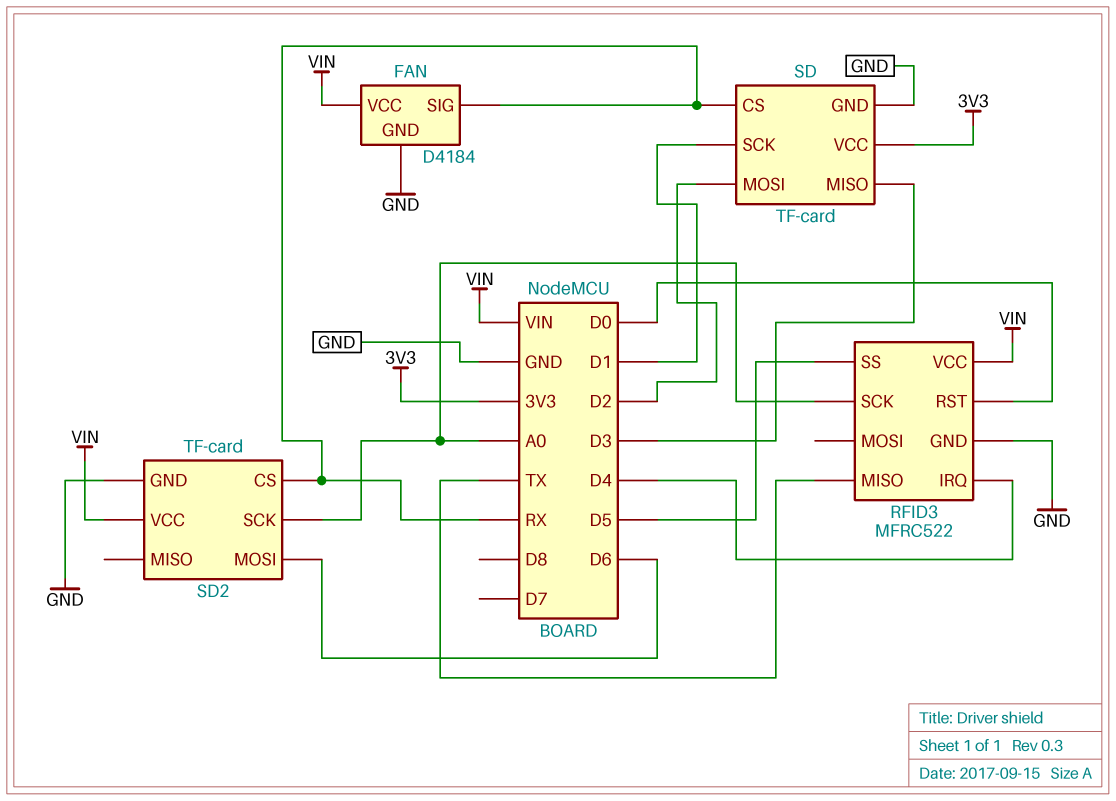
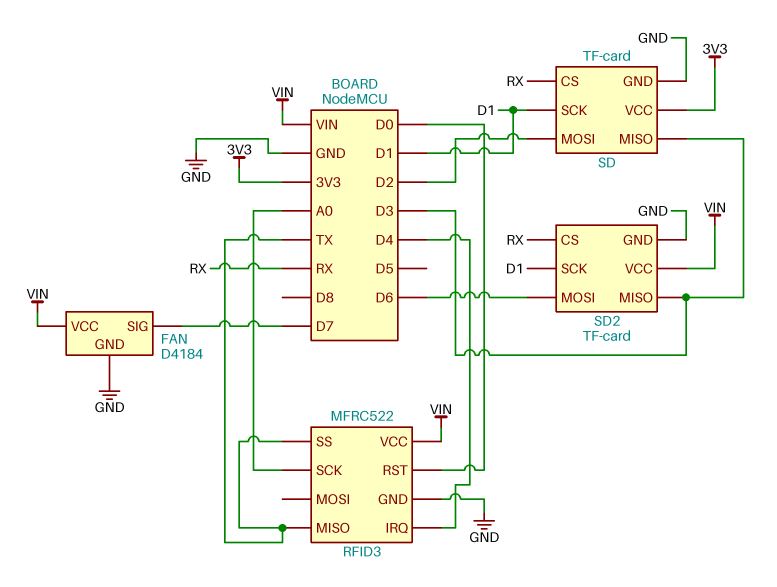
FAN pin SIG: RX -> D7
RFID3 pin SS: D5 -> TX
SD2 pin MISO: none -> D3
SD2 pin SCK: A0 -> D1

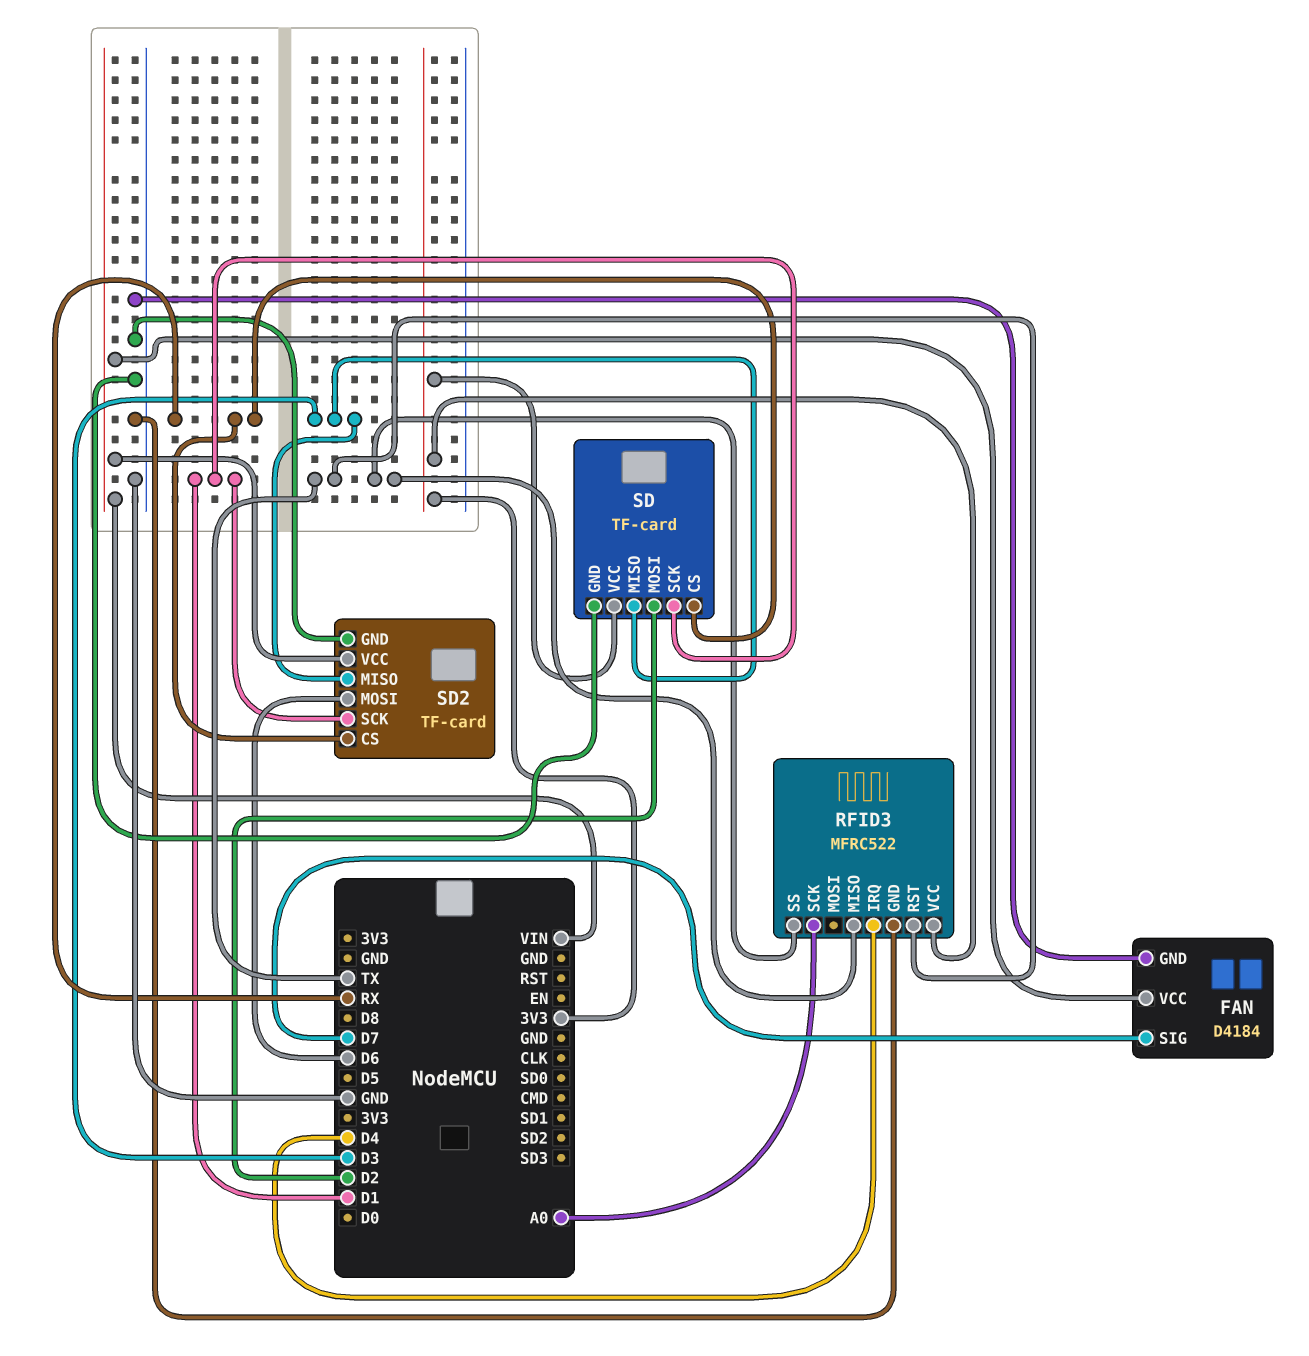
RFID3 pin RST: D0 -> TX
RFID3 pin VCC: VIN -> 3V3

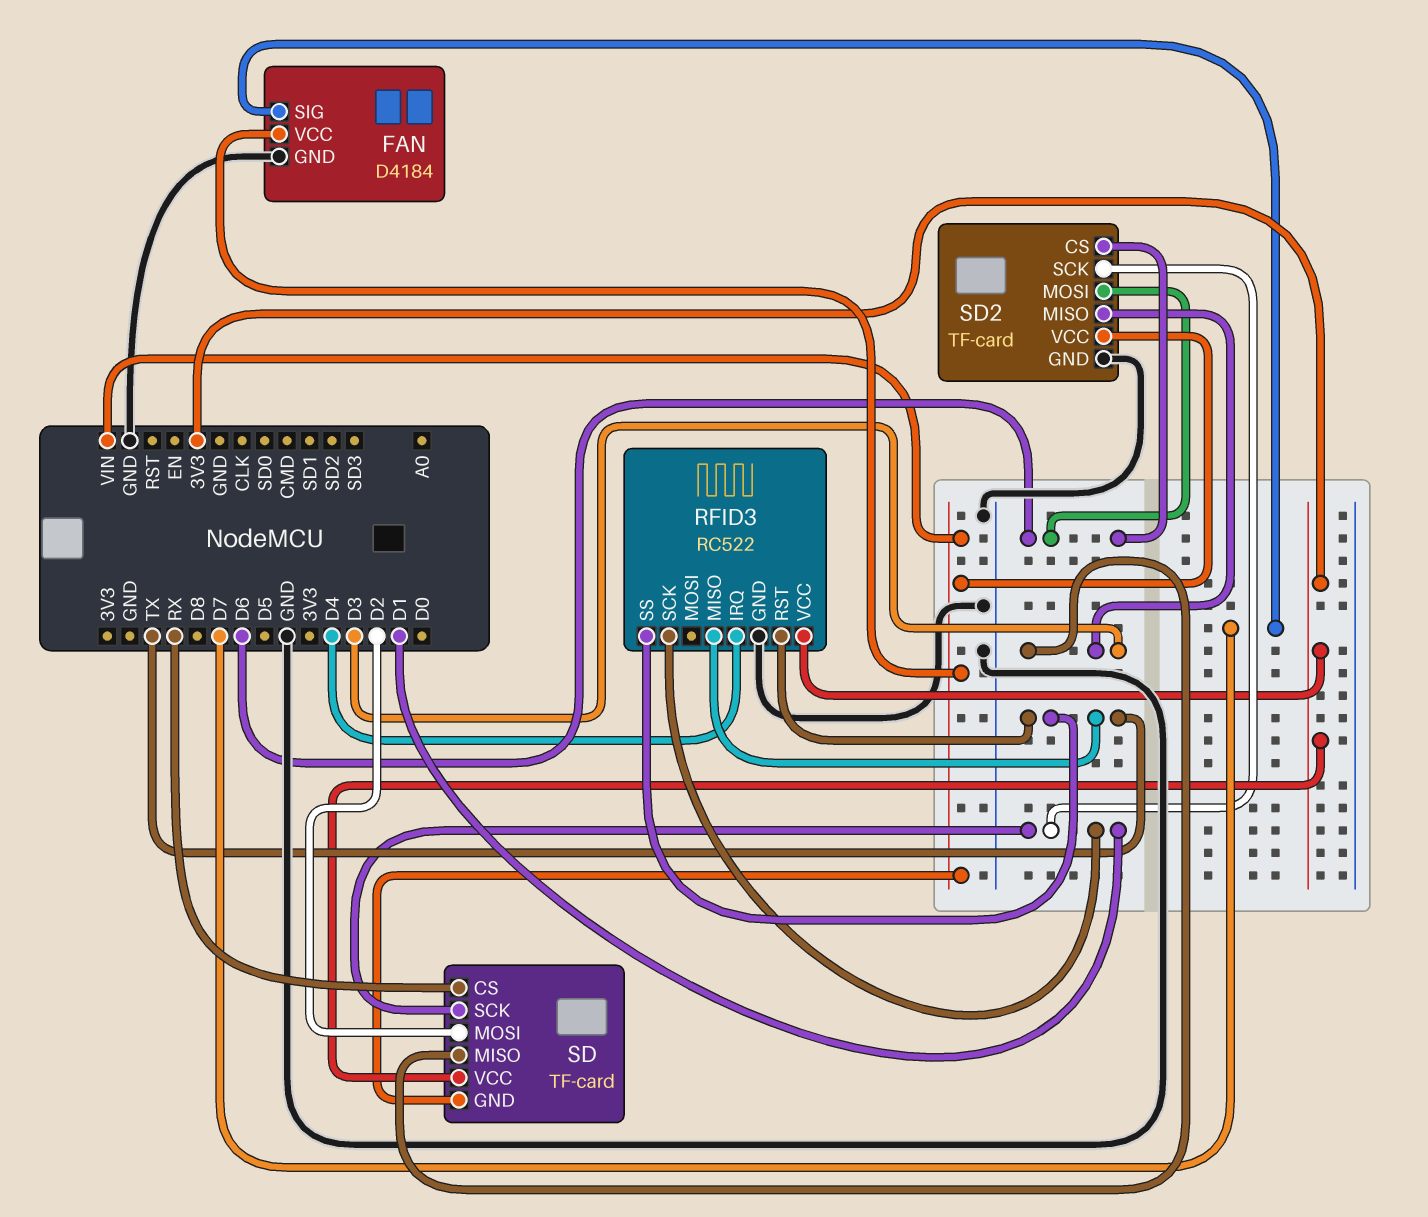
RFID3: MFRC522 -> RC522
RFID3 pin SCK: A0 -> D1
SD pin GND: GND -> VIN
SD2 pin CS: RX -> D6

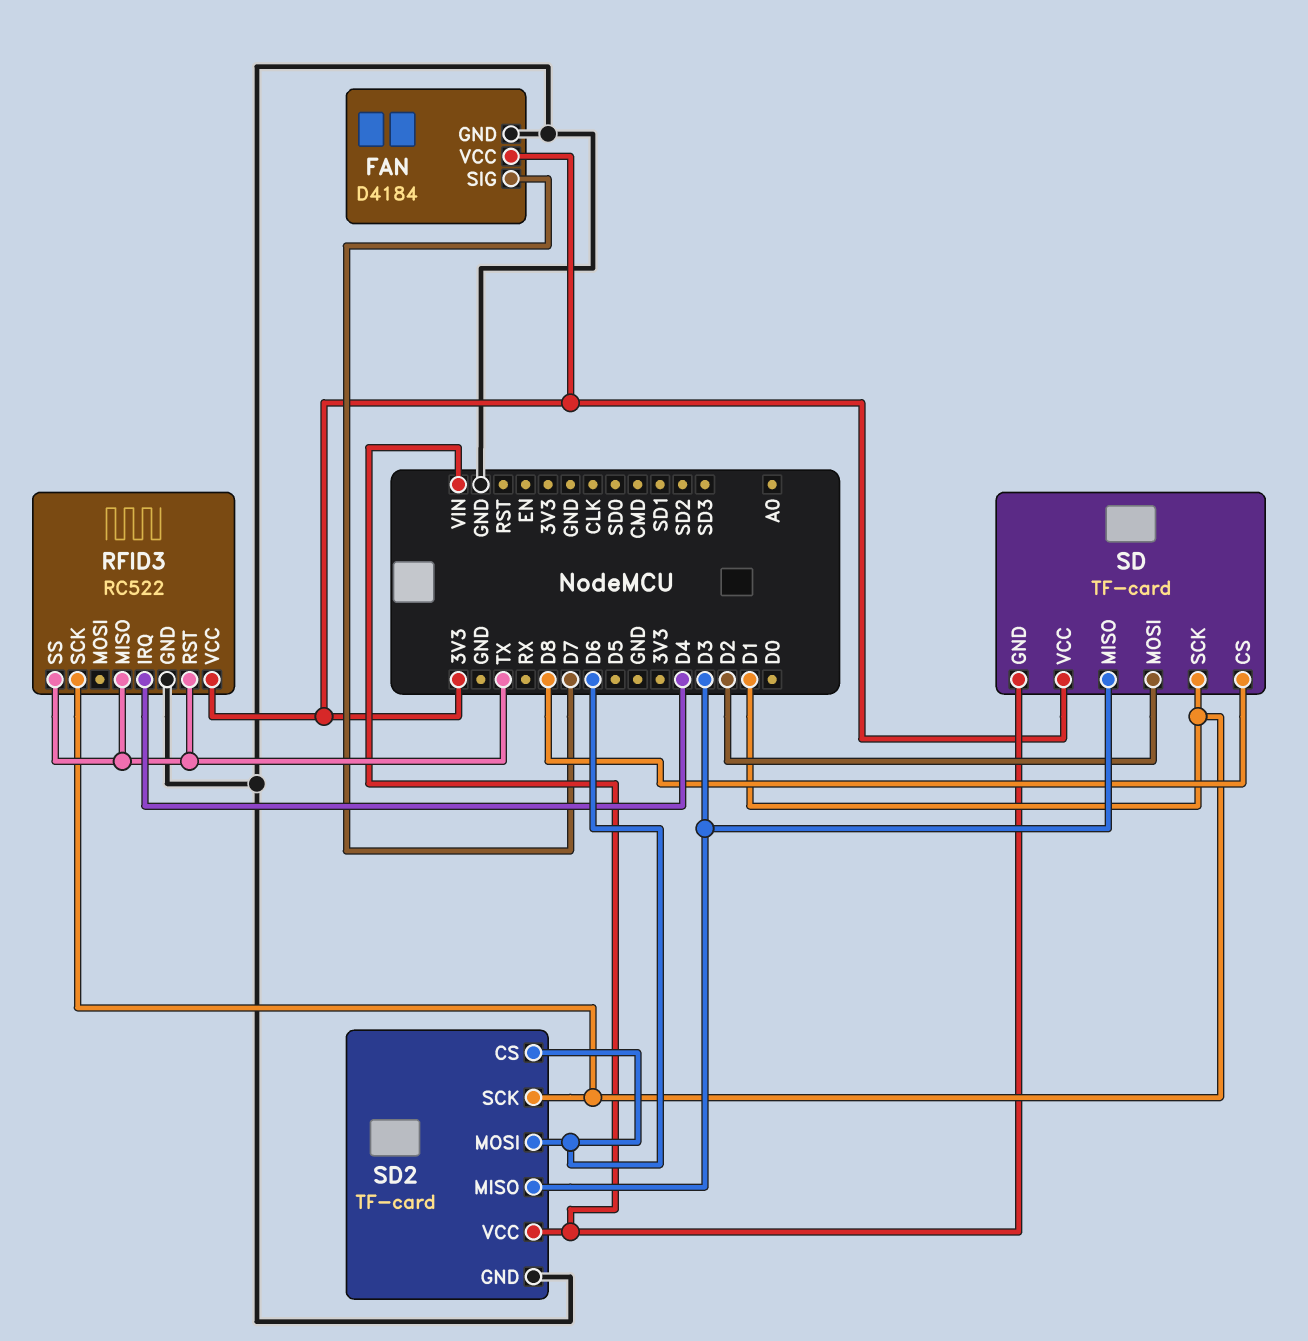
FAN pin VCC: VIN -> 3V3
SD pin CS: RX -> D8

